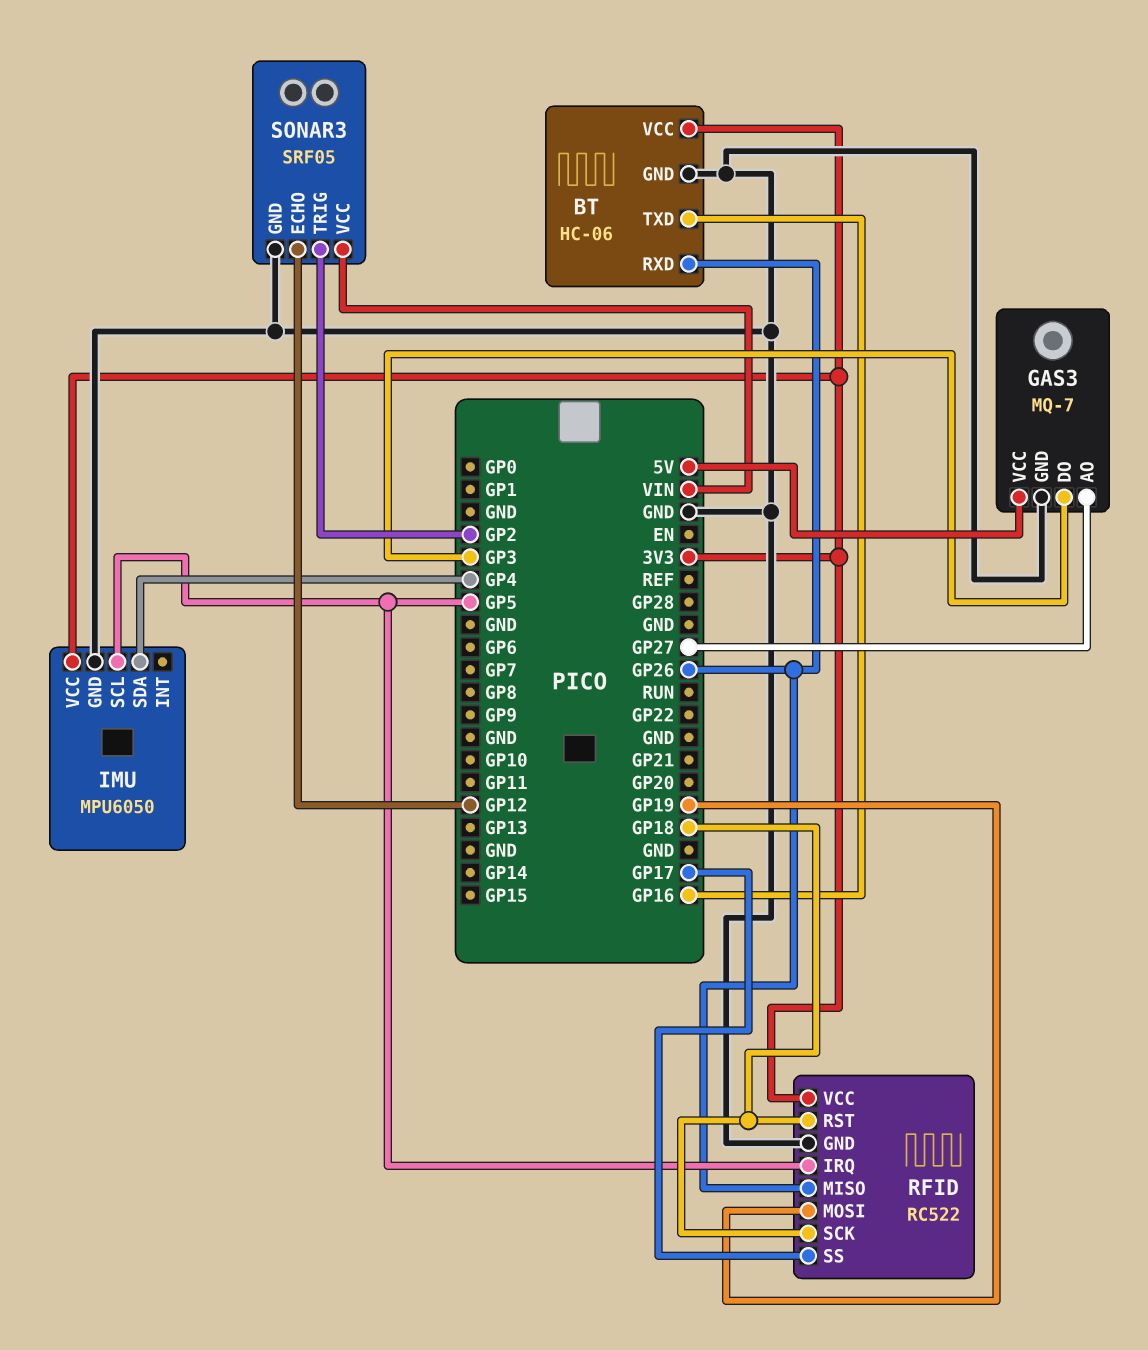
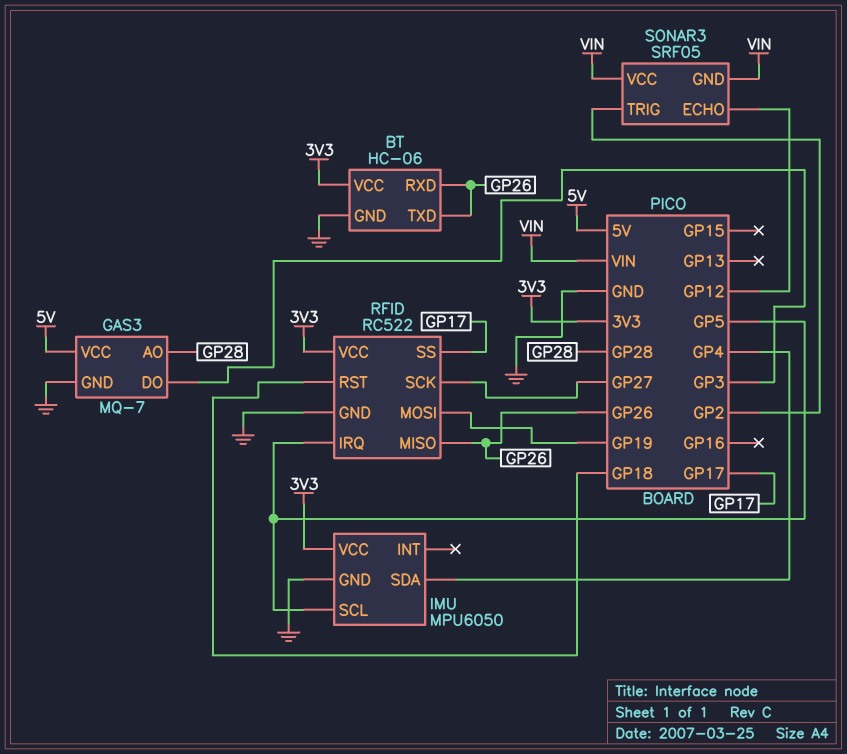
BT pin TXD: GP16 -> GP26
GAS3 pin AO: GP27 -> GP28
RFID pin SCK: GP18 -> GP27
SONAR3 pin GND: GND -> VIN

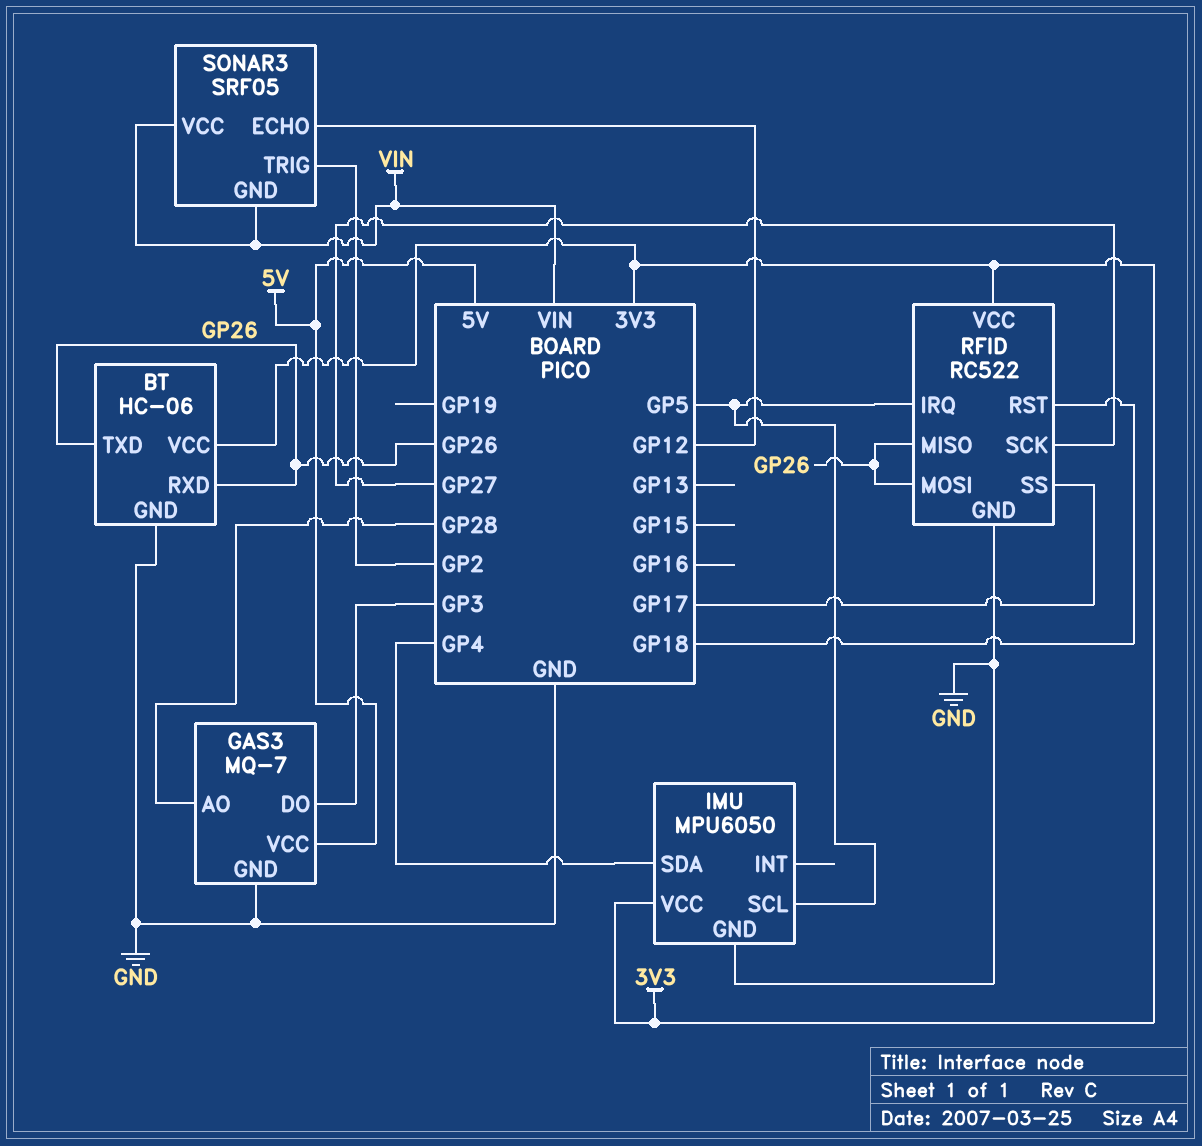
RFID pin MOSI: GP19 -> GP26

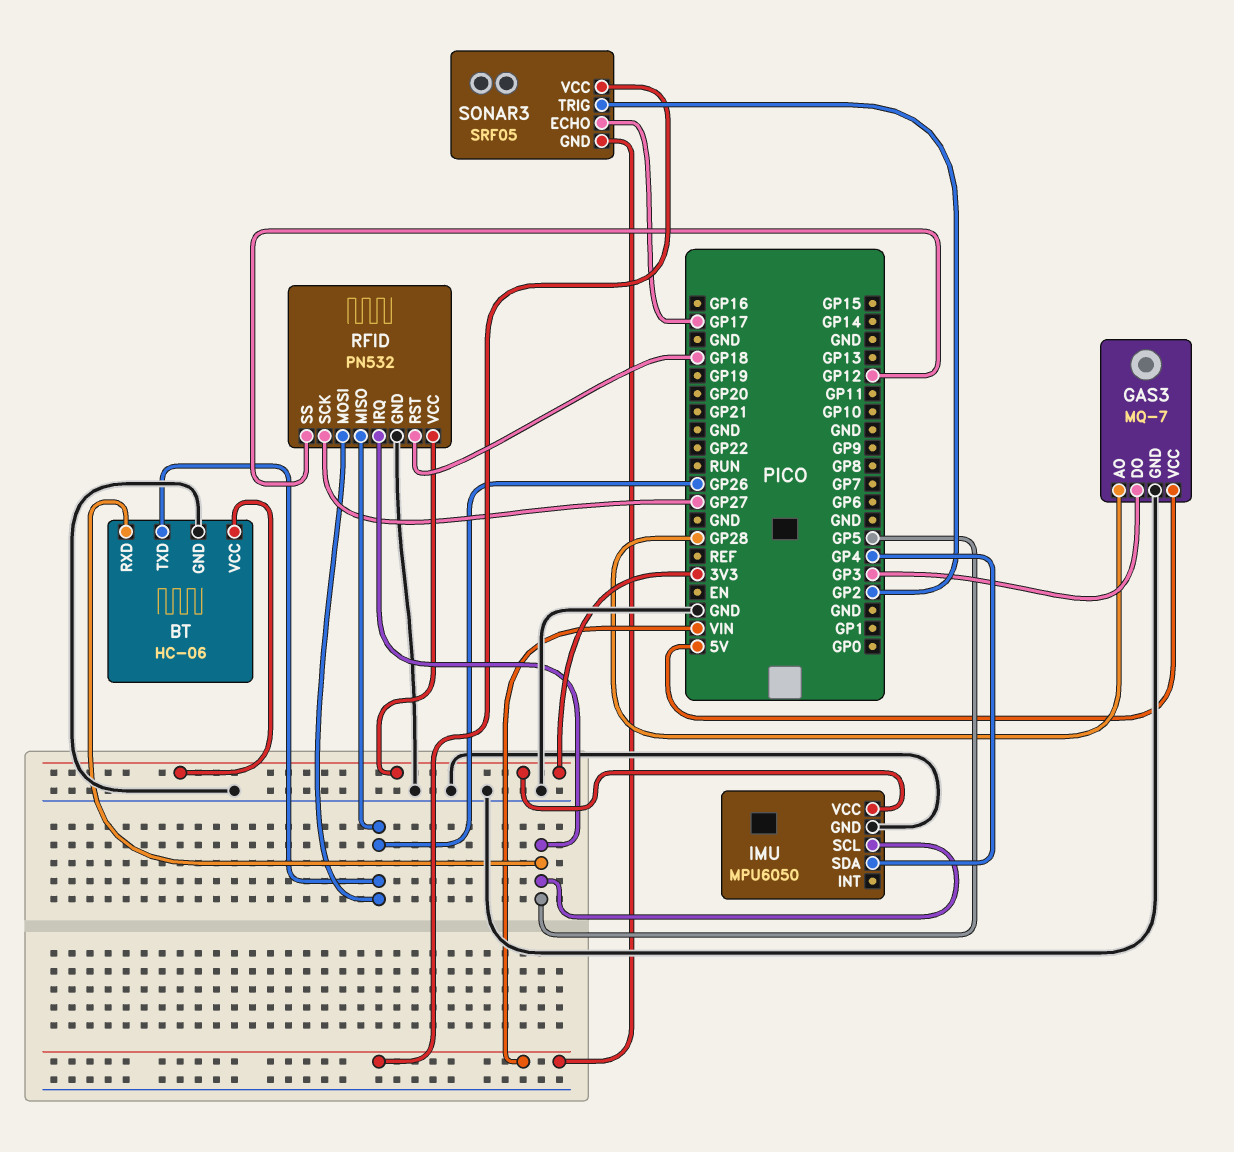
BT pin RXD: GP26 -> GP5
RFID: RC522 -> PN532
RFID pin SS: GP17 -> GP12
SONAR3 pin ECHO: GP12 -> GP17

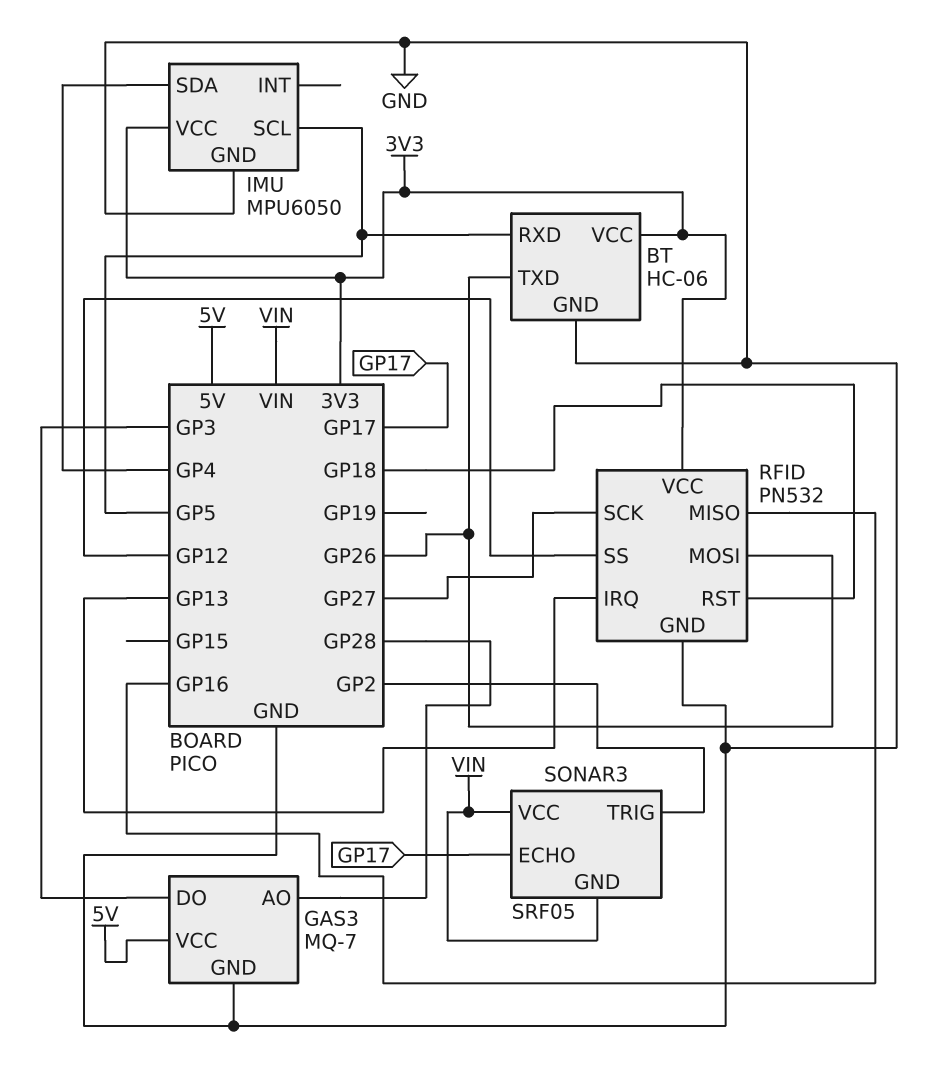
RFID pin IRQ: GP5 -> GP13
RFID pin MISO: GP26 -> GP16

